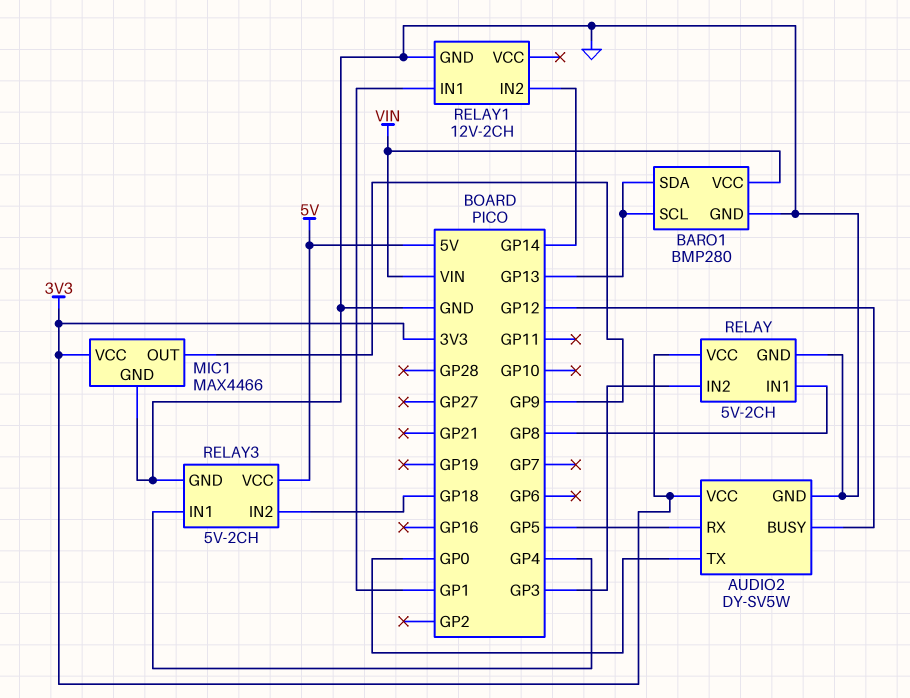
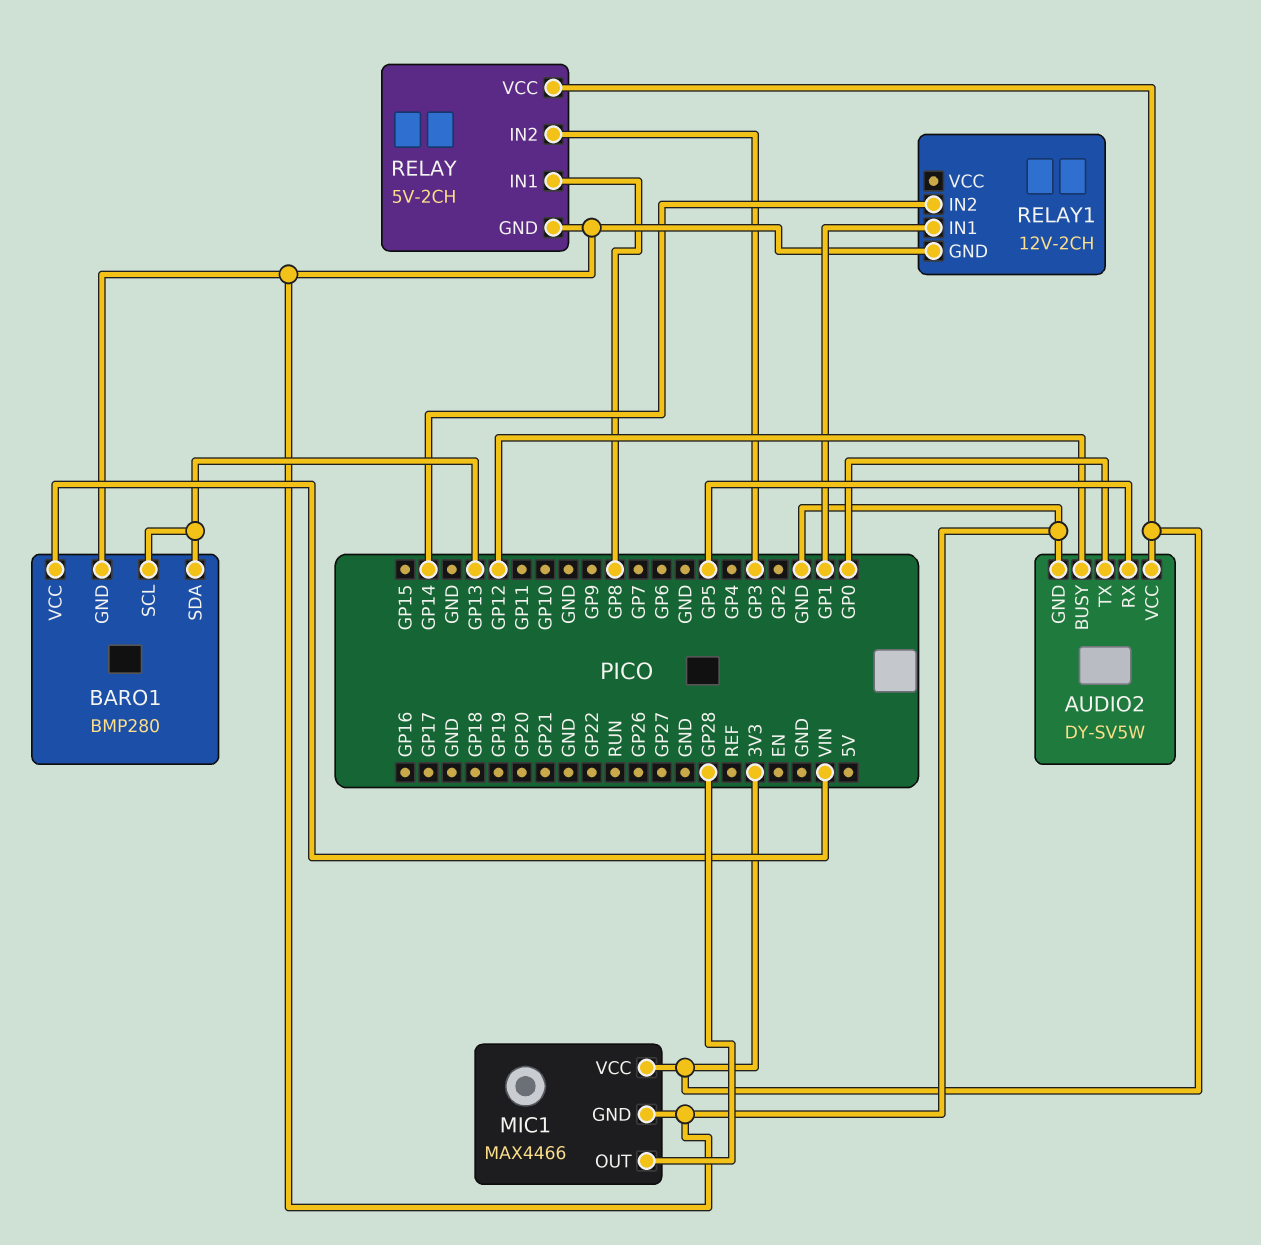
MIC1 pin OUT: GP9 -> GP28
RELAY3: 5V-2CH -> none
RELAY3 pin GND: GND -> none
RELAY3 pin IN1: GP4 -> none
RELAY3 pin IN2: GP18 -> none
RELAY3 pin VCC: 5V -> none

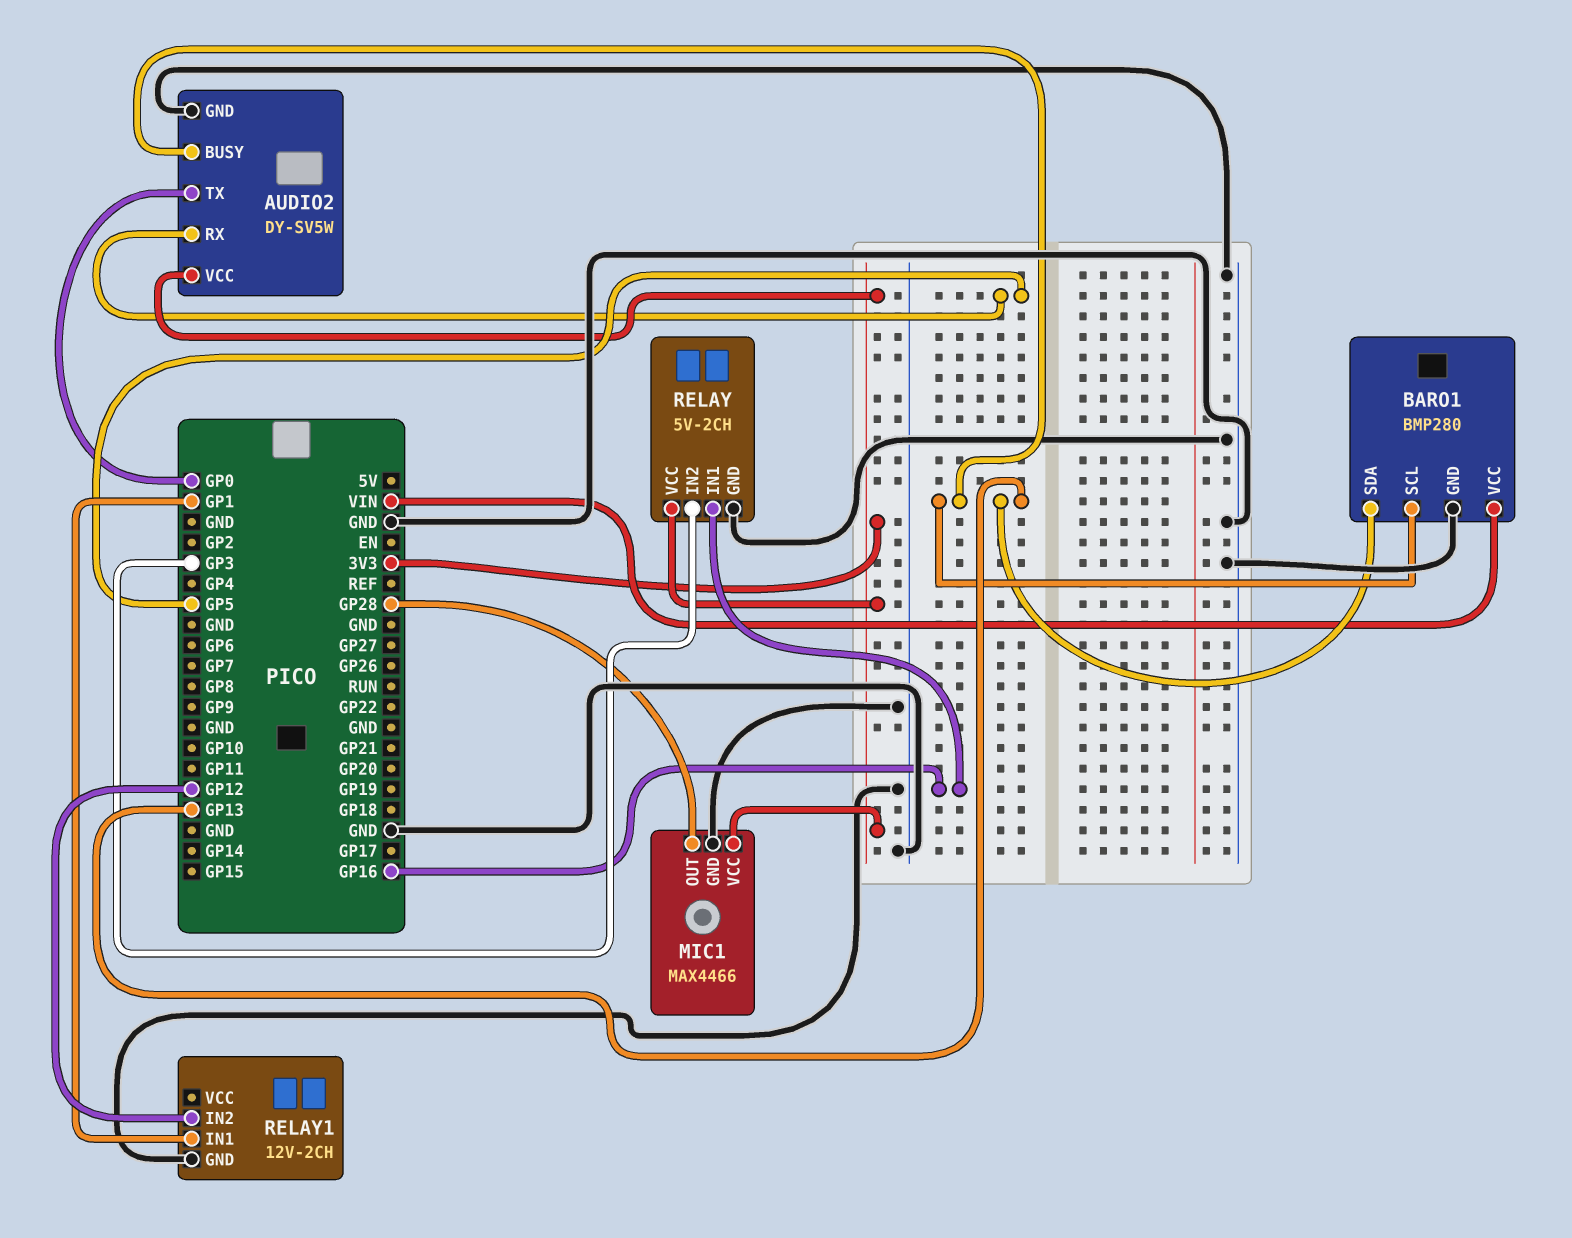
AUDIO2 pin BUSY: GP12 -> GP13
RELAY pin IN1: GP8 -> GP16
RELAY1 pin IN2: GP14 -> GP12

